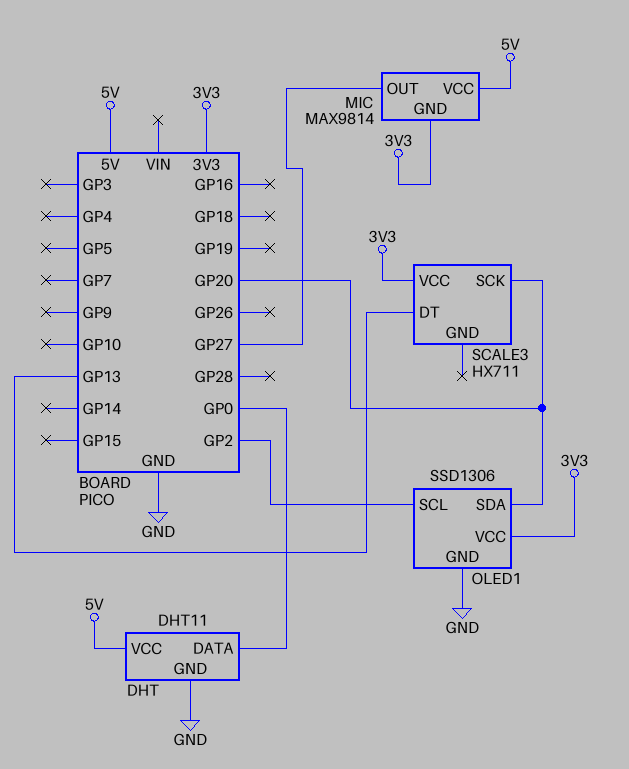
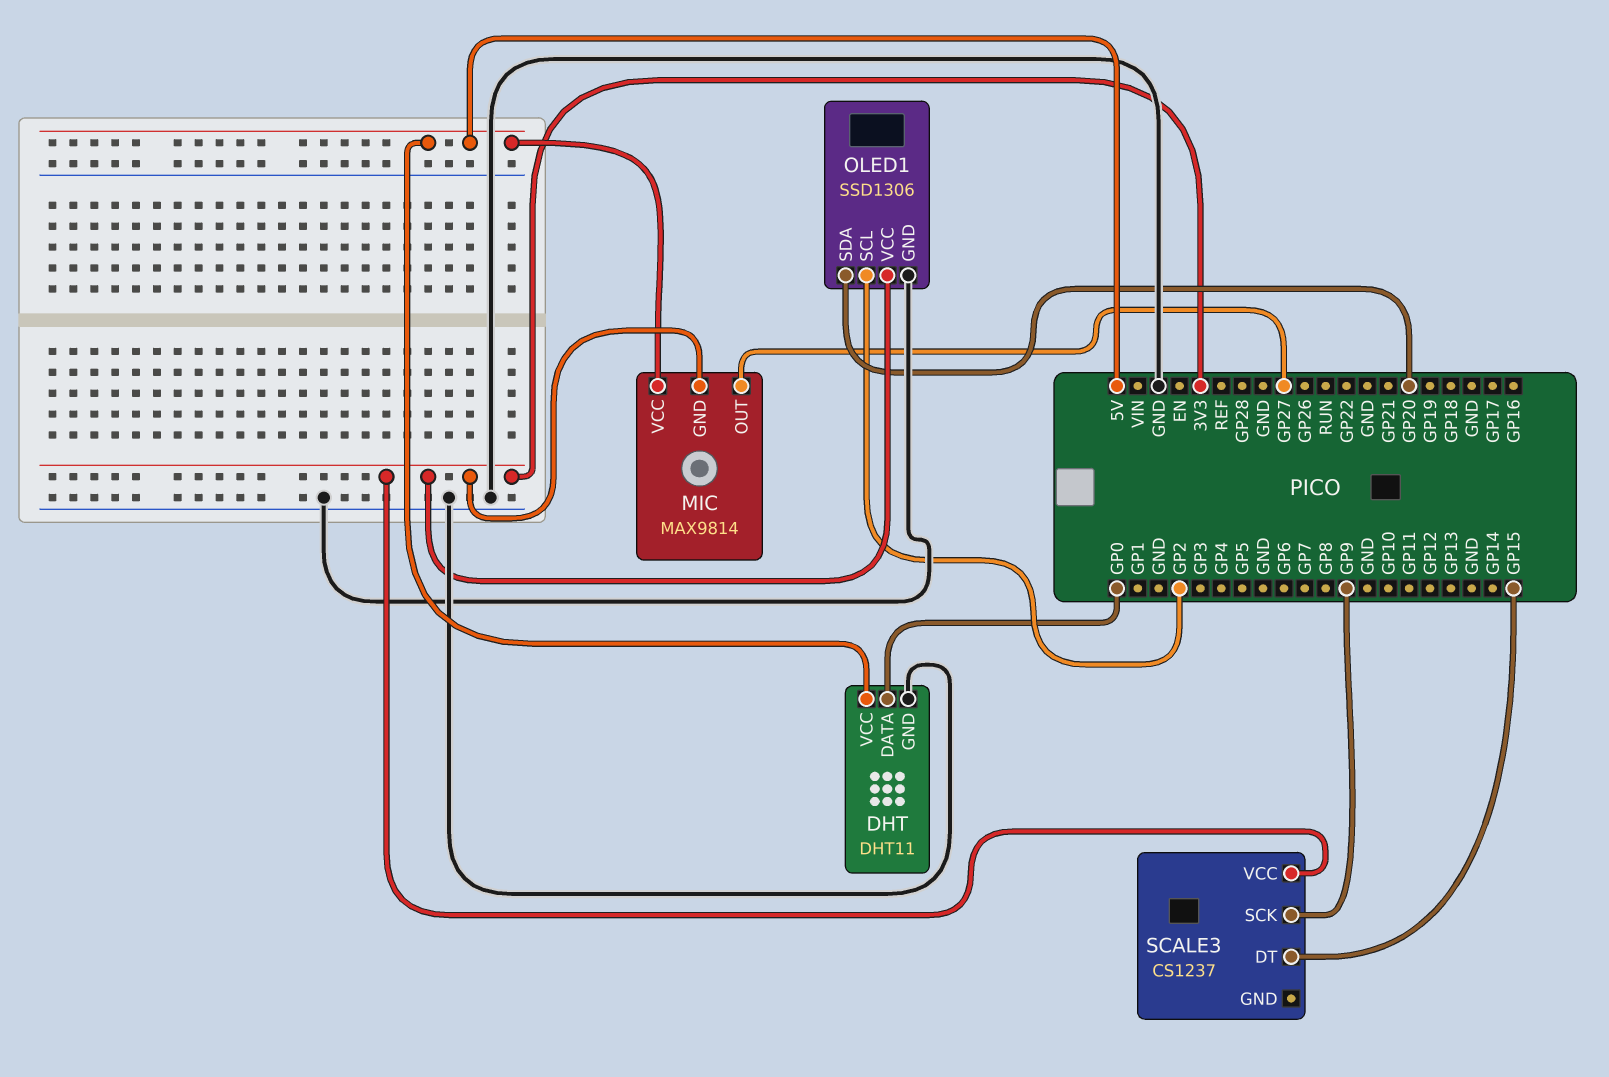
SCALE3: HX711 -> CS1237
SCALE3 pin DT: GP13 -> GP15
SCALE3 pin SCK: GP20 -> GP9

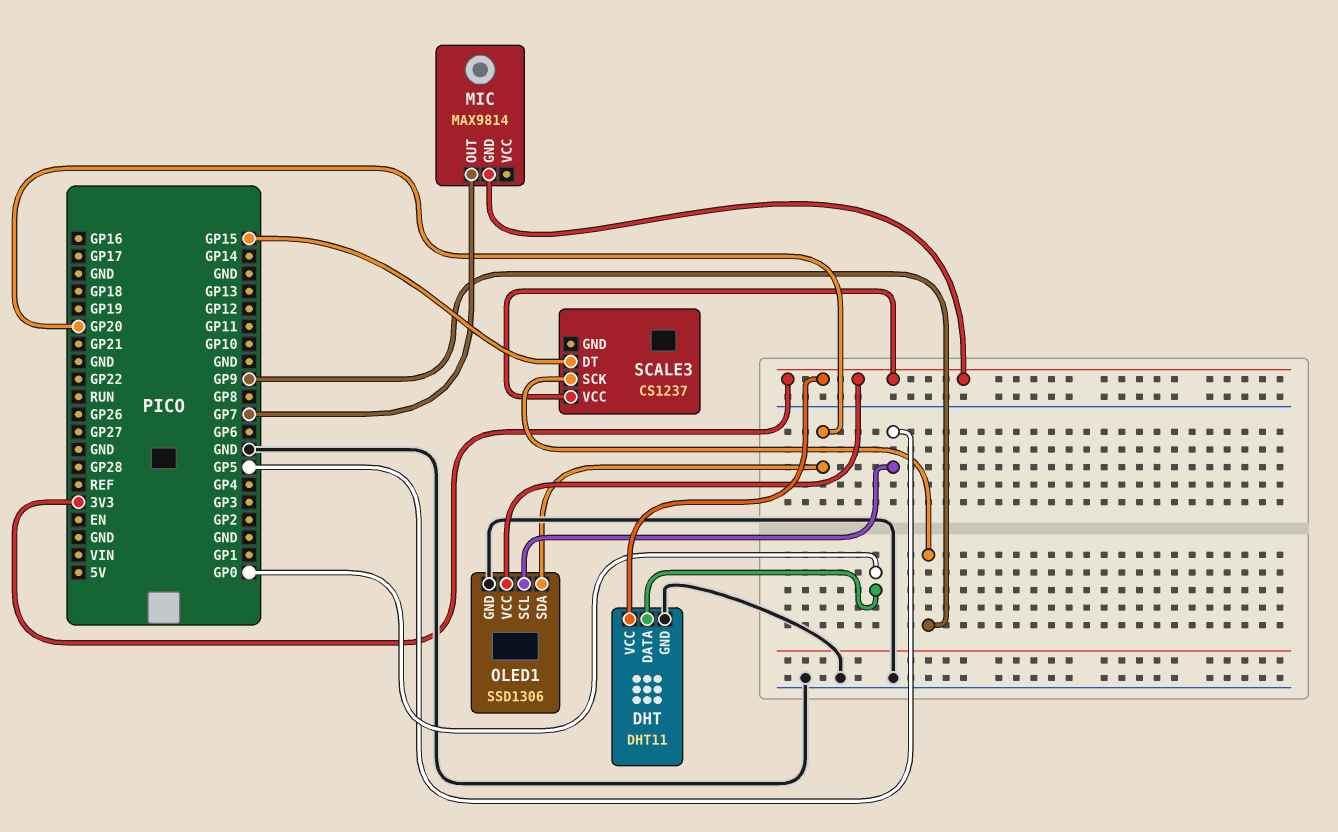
DHT pin VCC: 5V -> 3V3
MIC pin OUT: GP27 -> GP7
MIC pin VCC: 5V -> none
OLED1 pin SCL: GP2 -> GP5

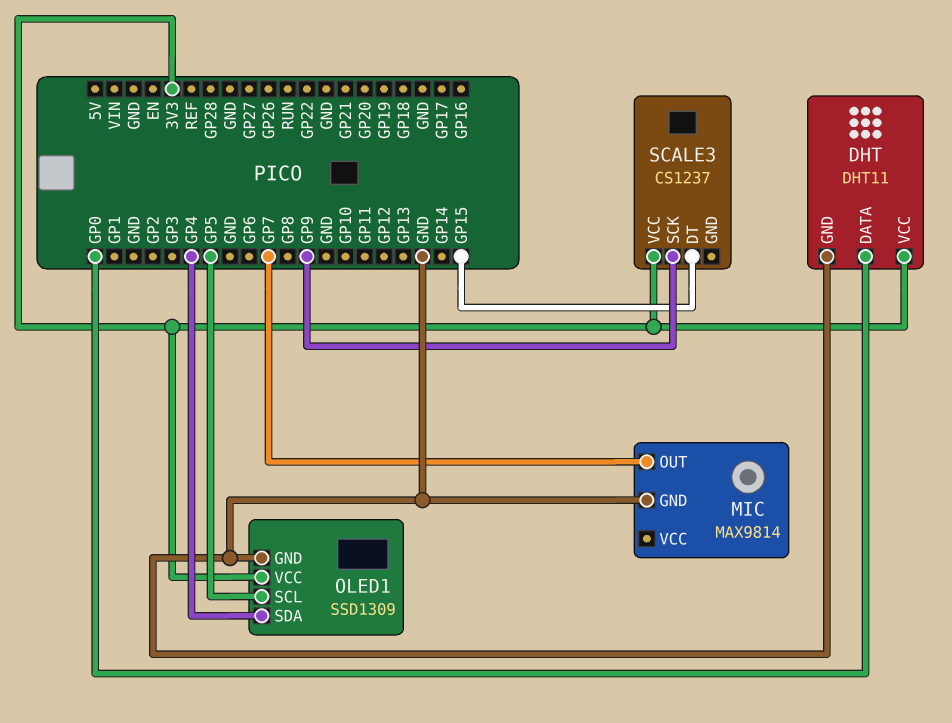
MIC pin GND: 3V3 -> GND
OLED1: SSD1306 -> SSD1309
OLED1 pin SDA: GP20 -> GP4

